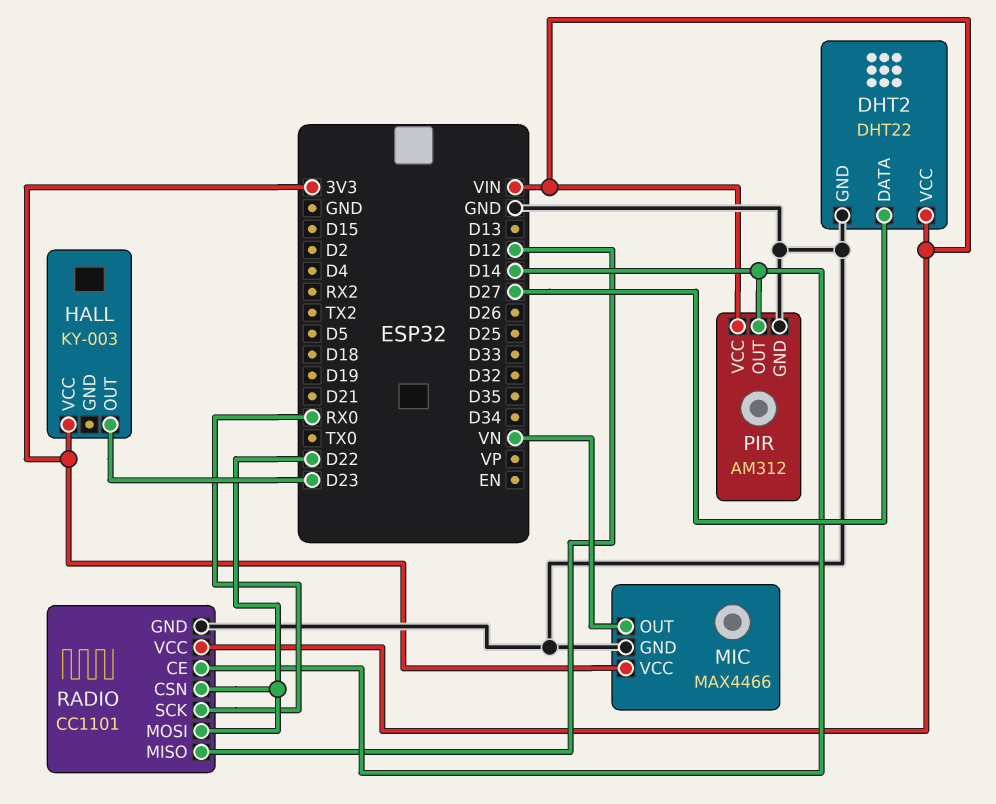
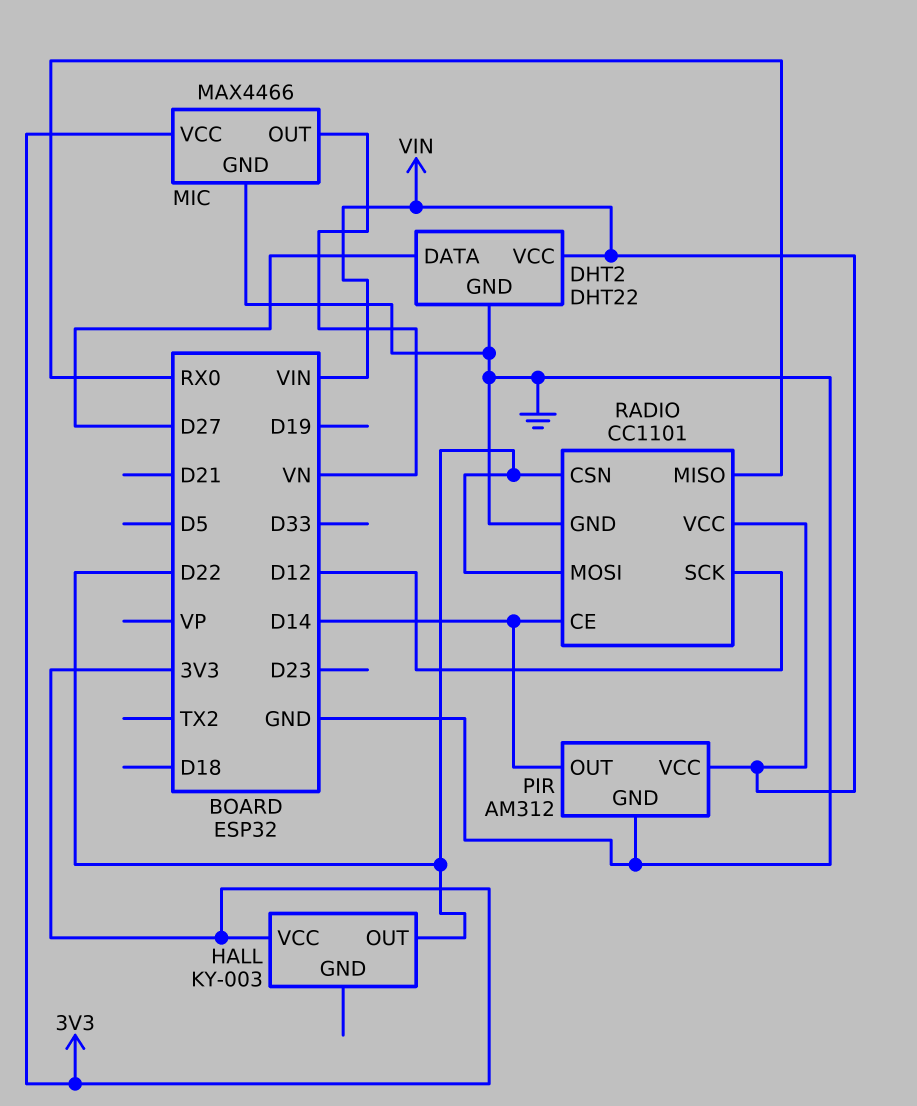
HALL pin OUT: D23 -> D22
RADIO pin MISO: D12 -> RX0
RADIO pin SCK: RX0 -> D12

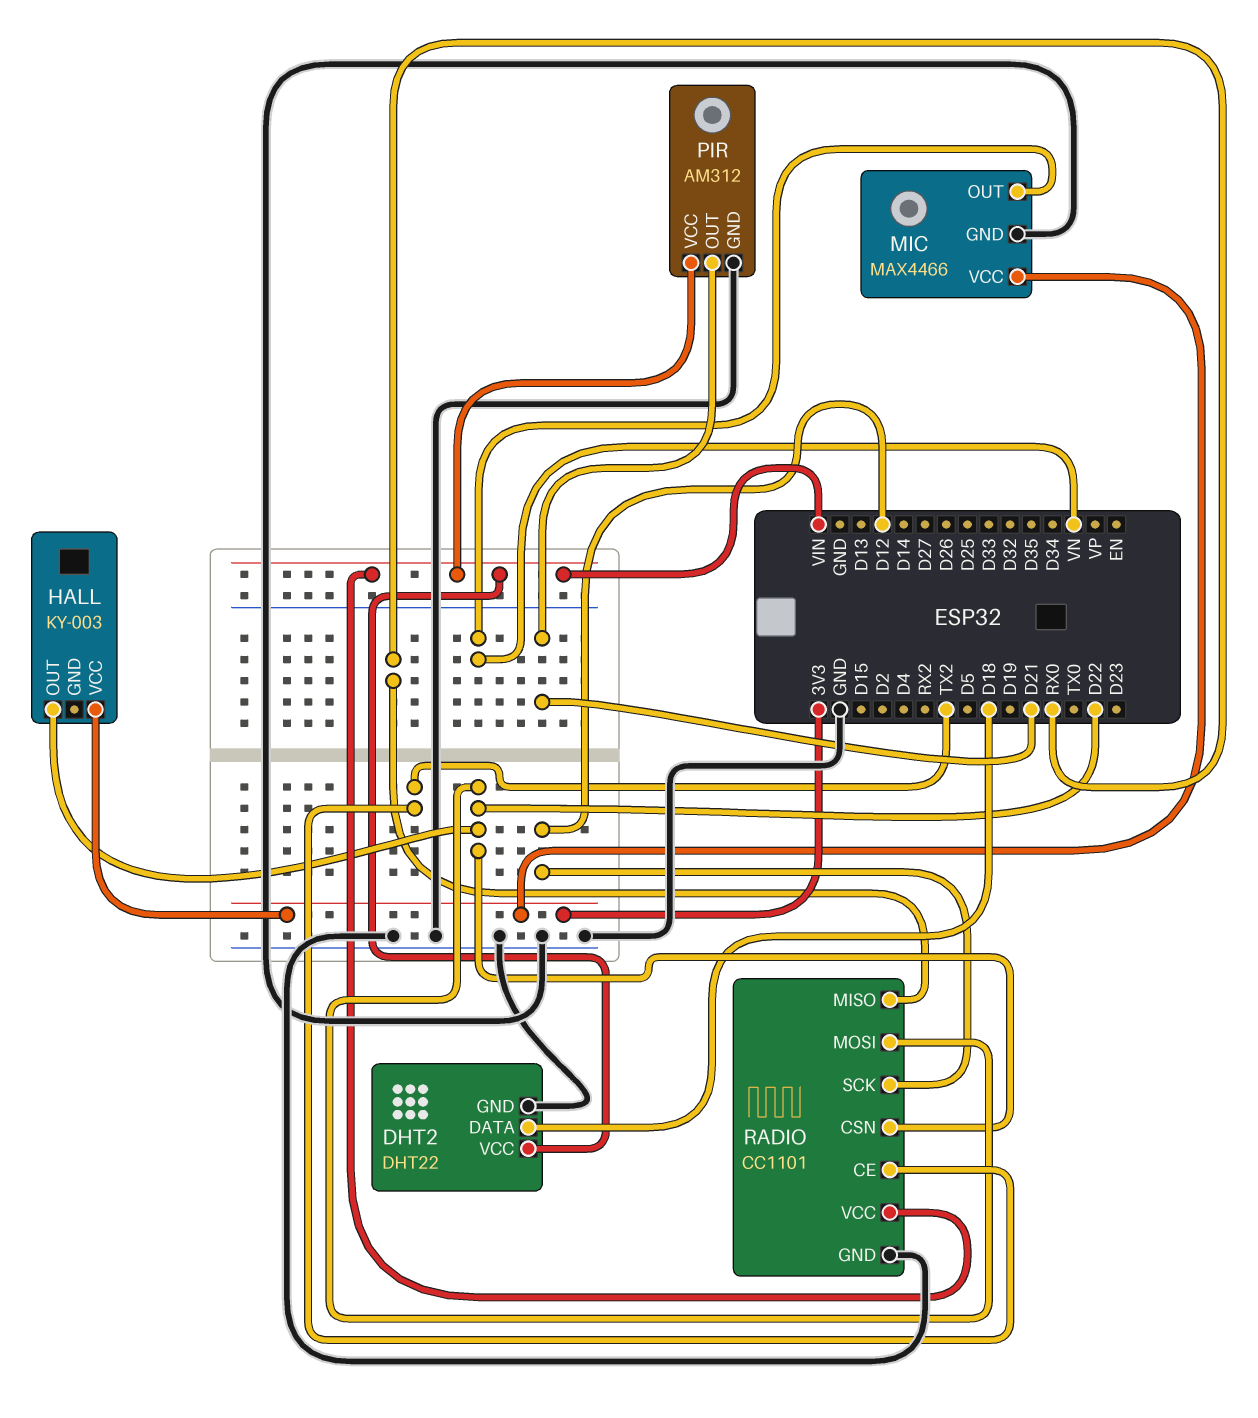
DHT2 pin DATA: D27 -> D18
PIR pin OUT: D14 -> D21
RADIO pin CE: D14 -> TX2

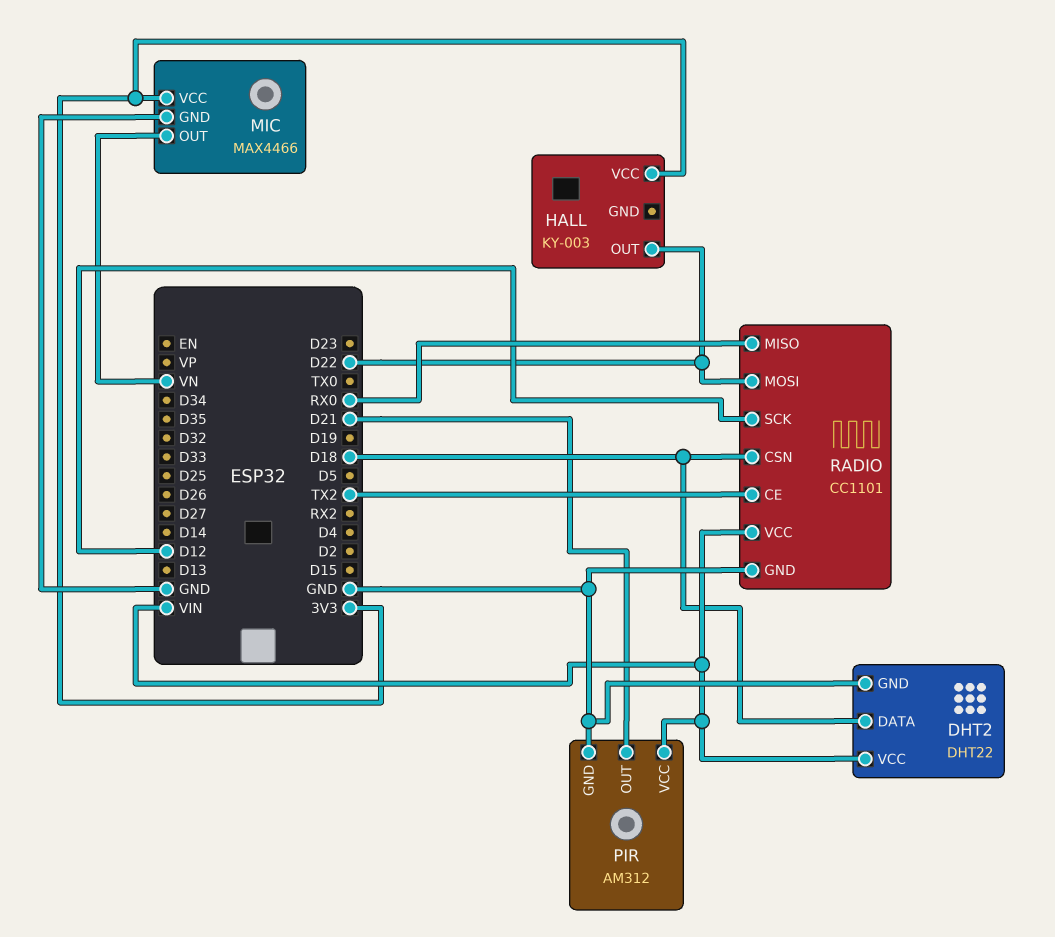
RADIO pin CSN: D22 -> D18

